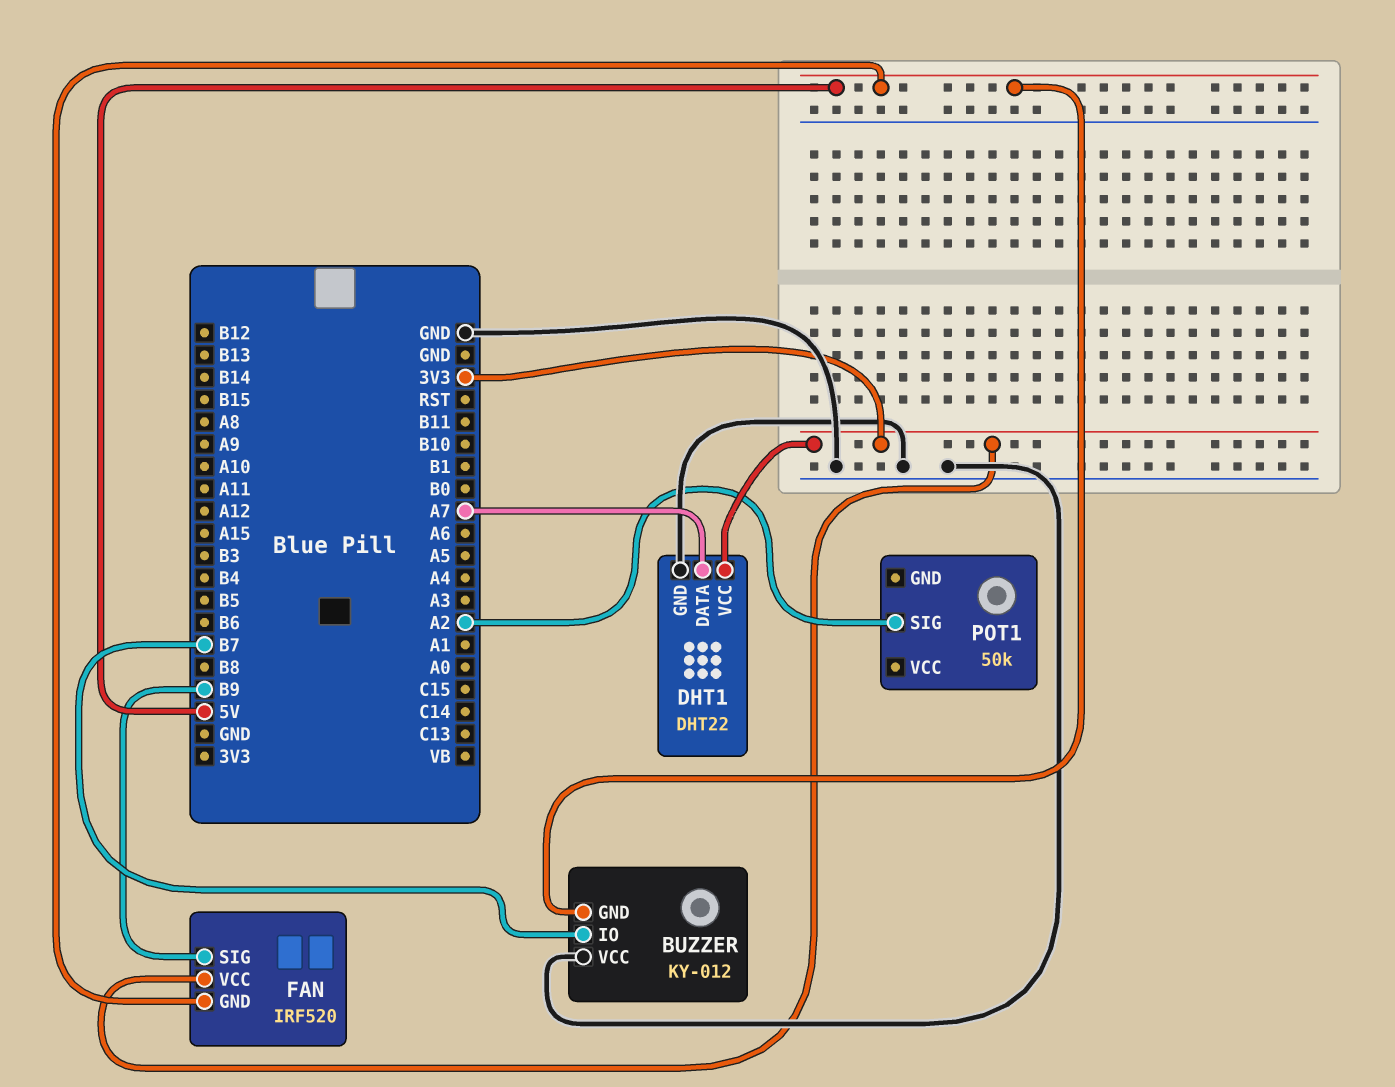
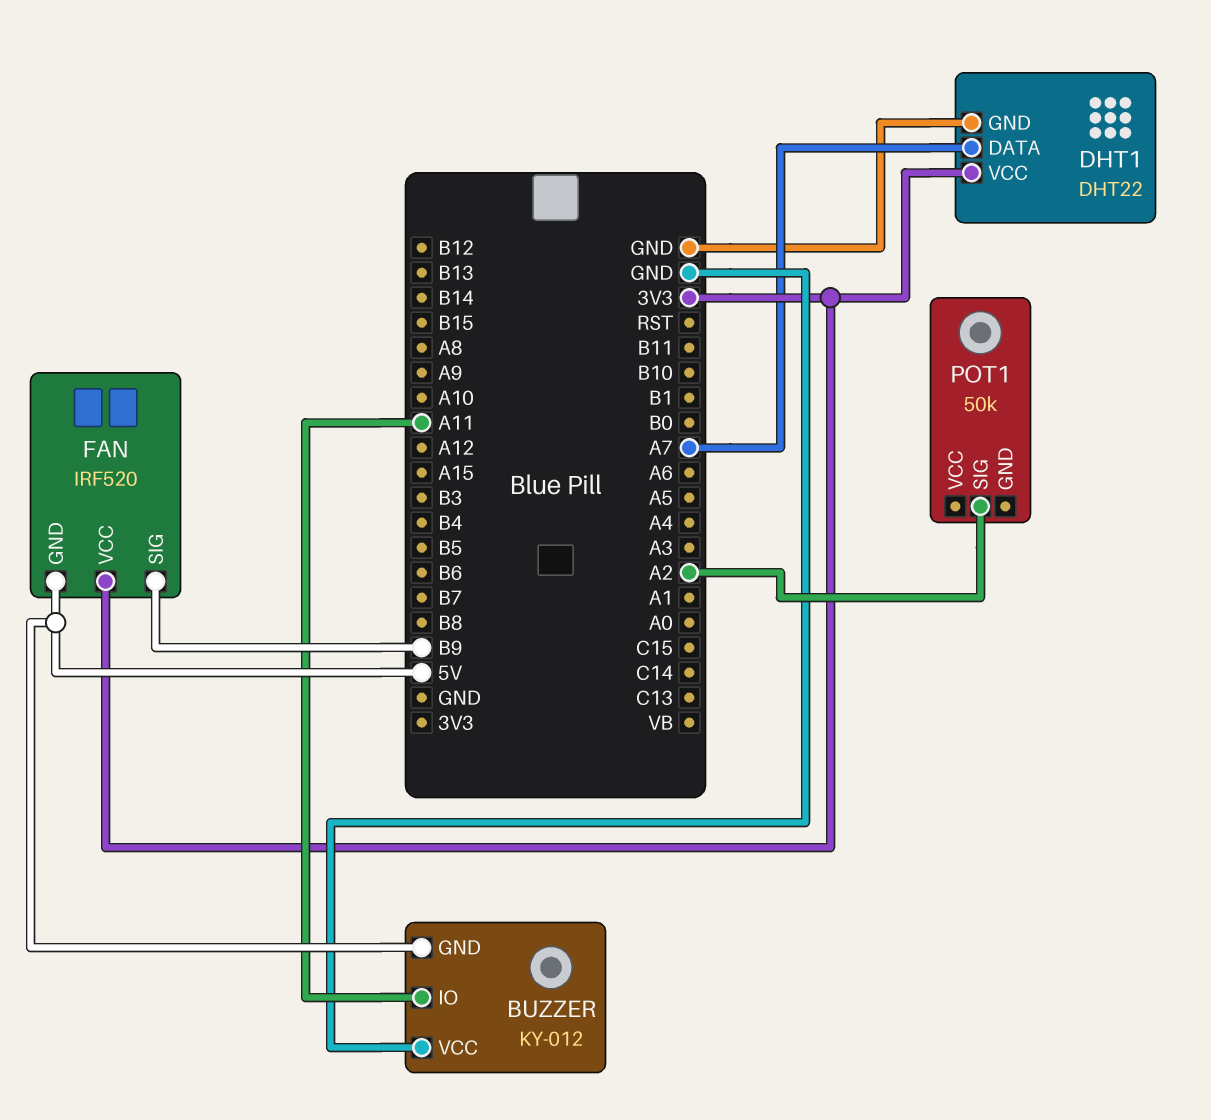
BUZZER pin IO: B7 -> A11

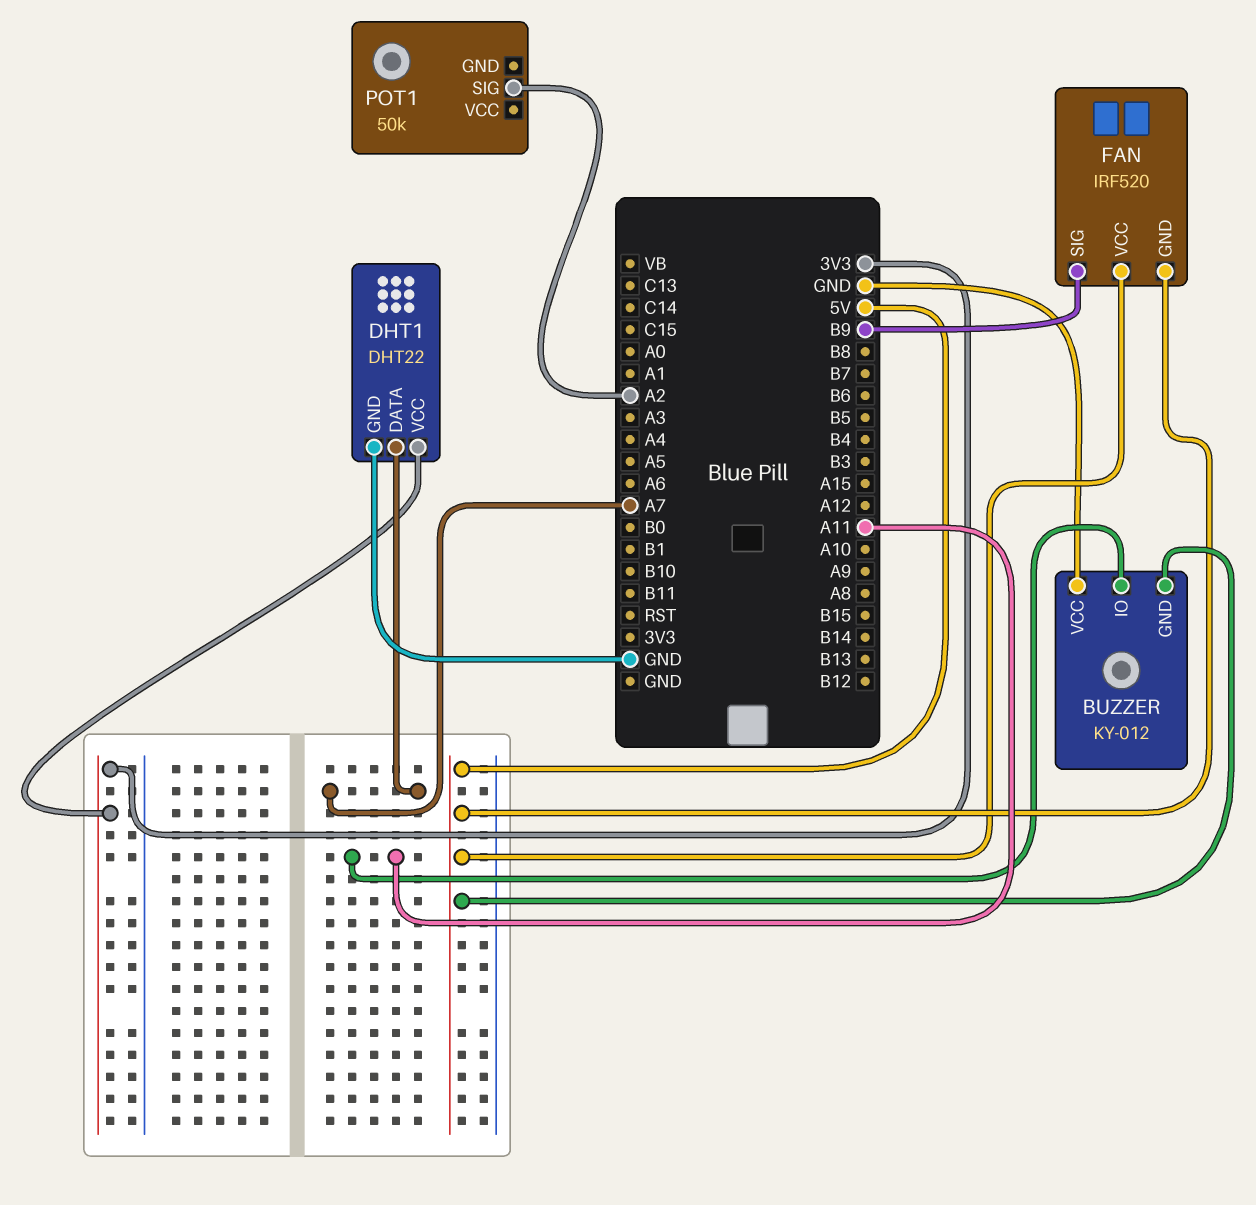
FAN pin VCC: 3V3 -> 5V

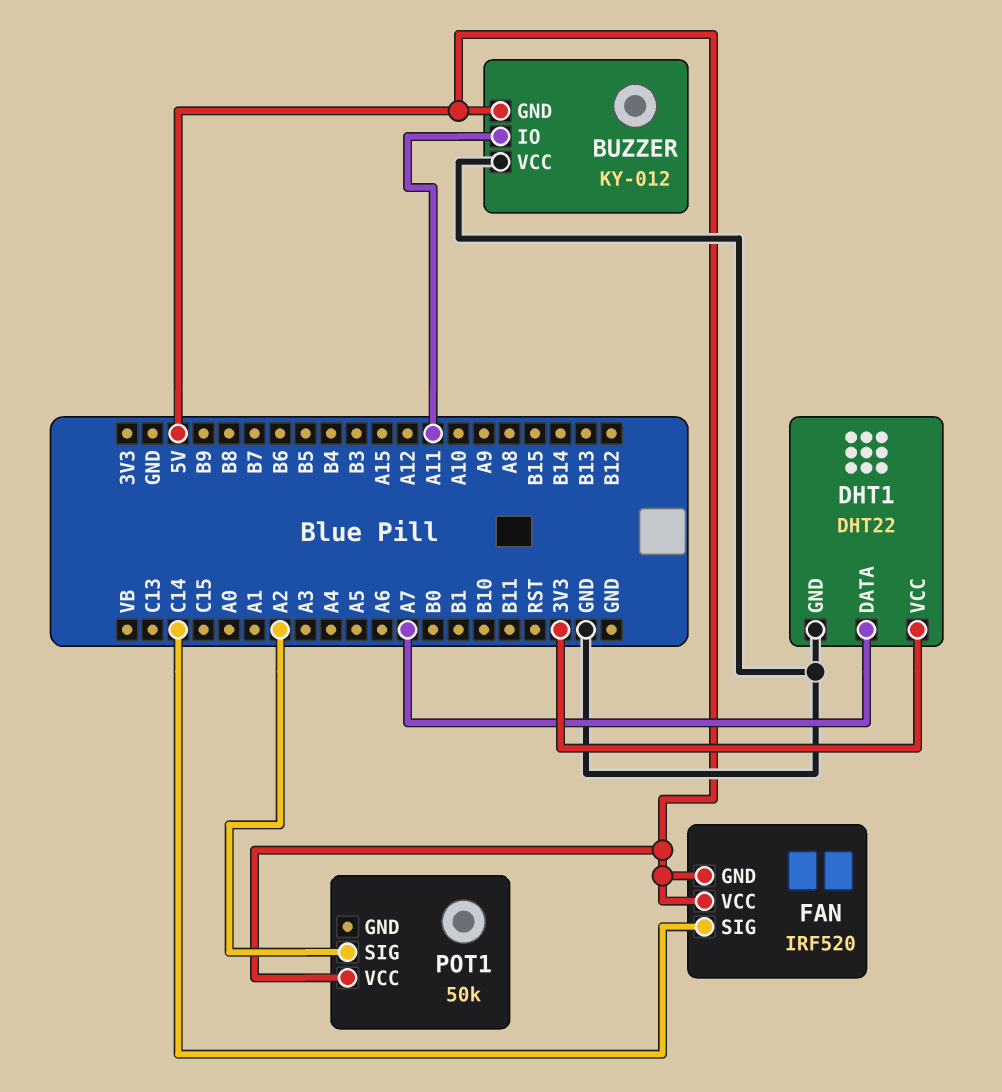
FAN pin SIG: B9 -> C14
POT1 pin VCC: none -> 5V

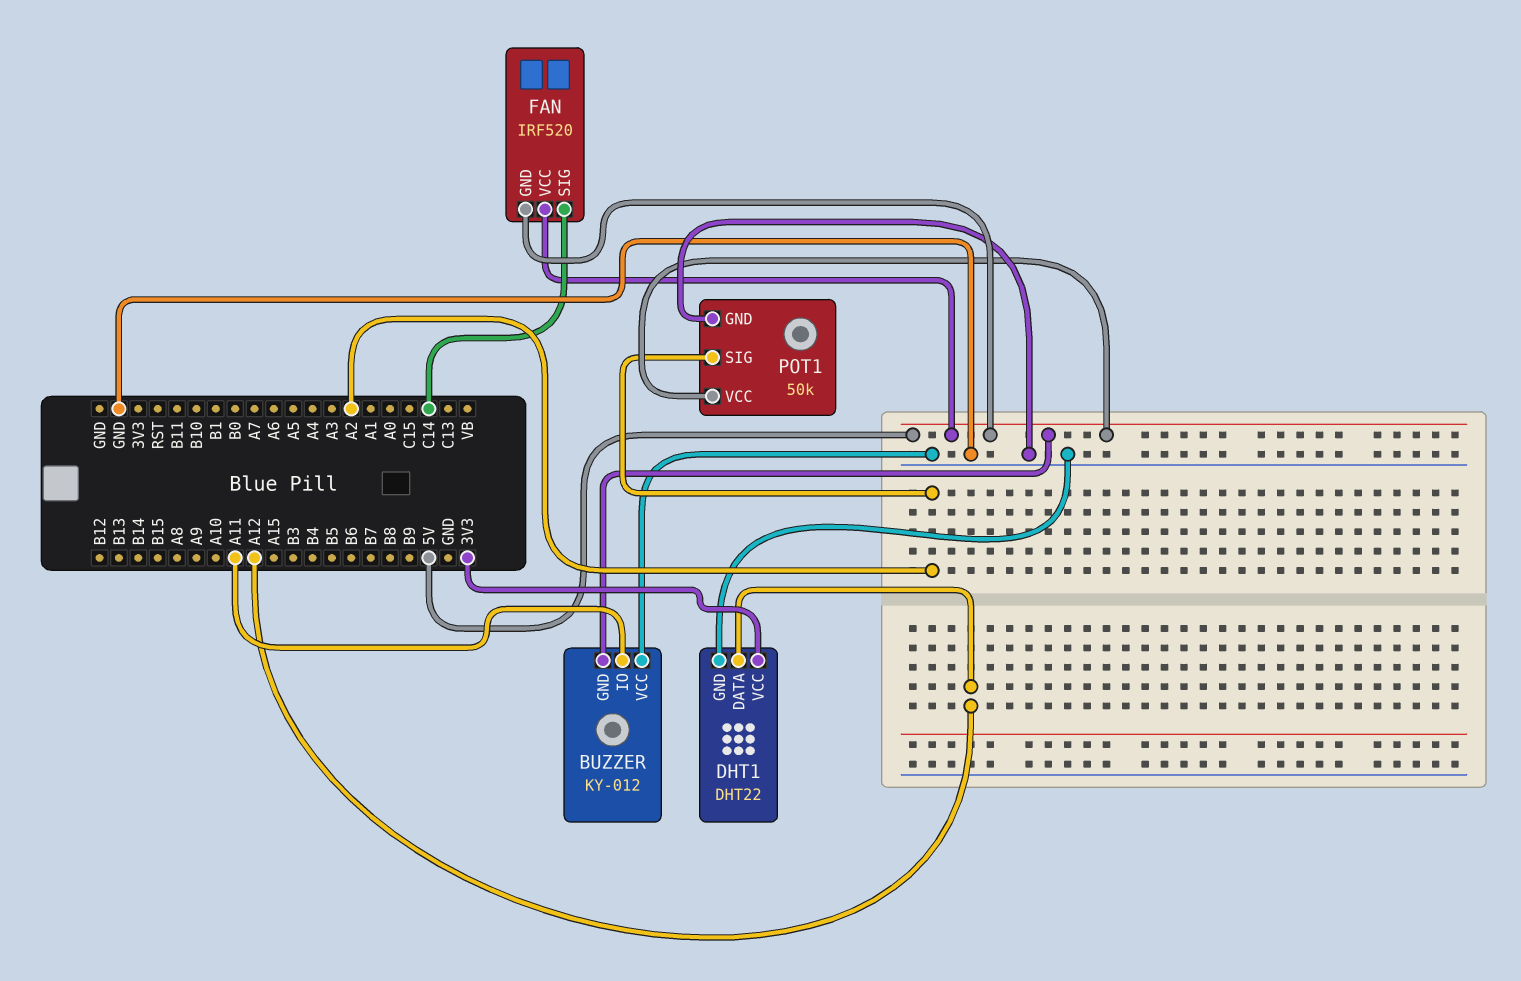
DHT1 pin DATA: A7 -> A12
POT1 pin GND: none -> GND

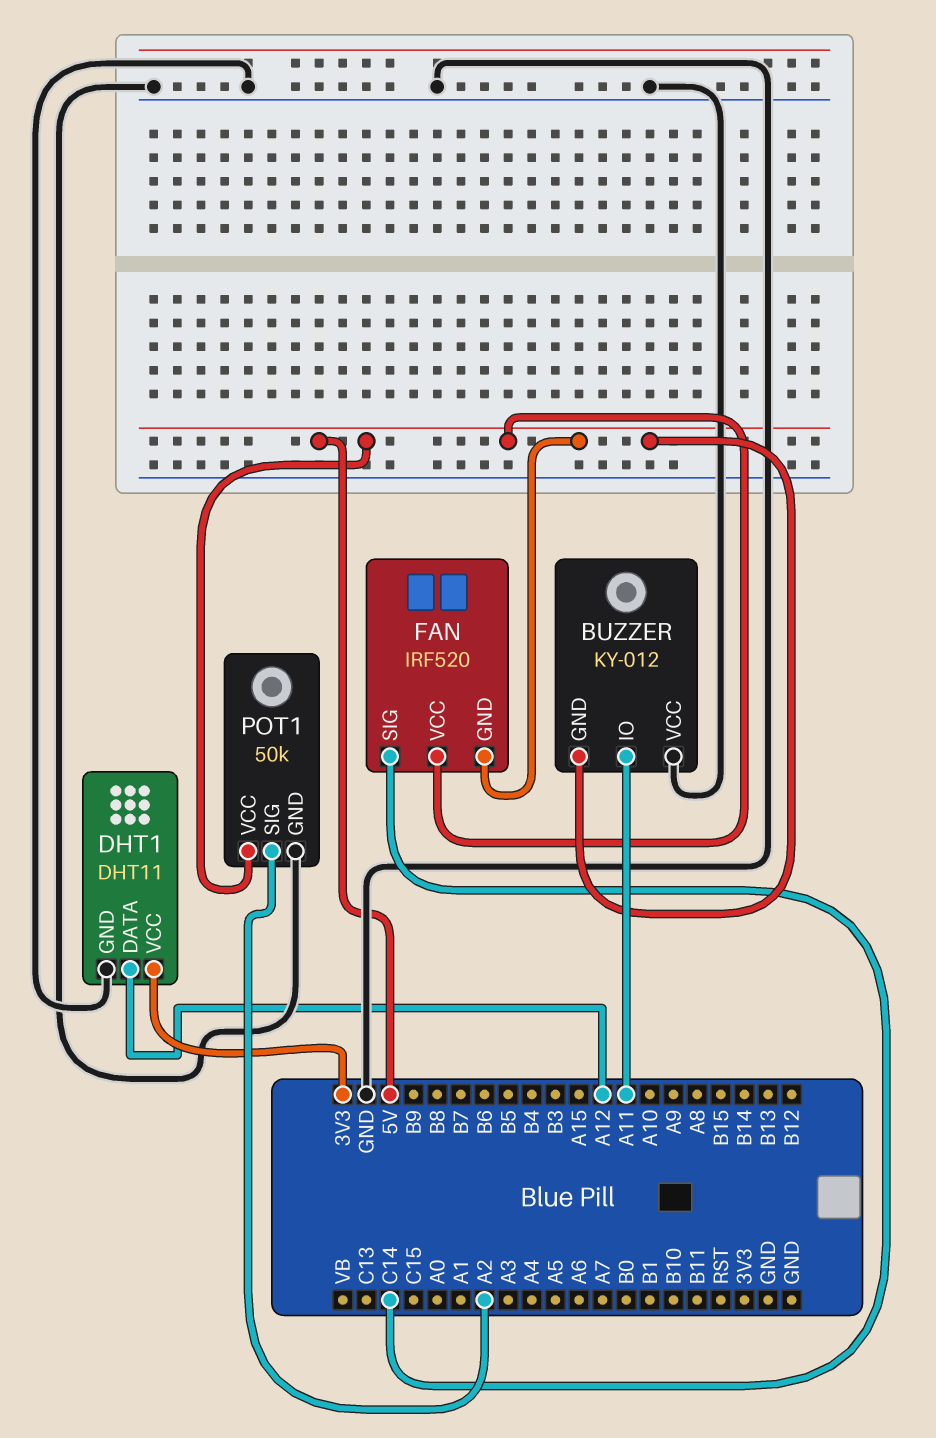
DHT1: DHT22 -> DHT11

